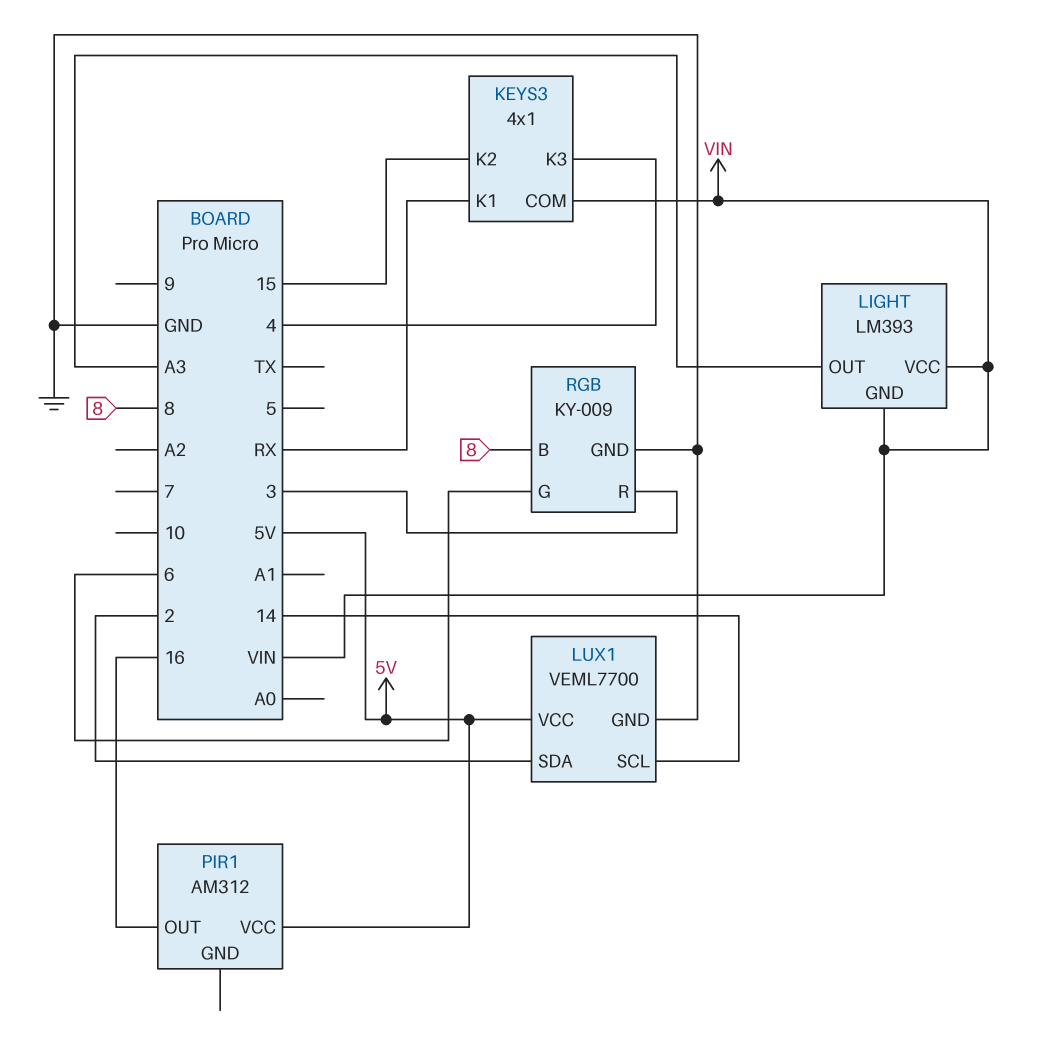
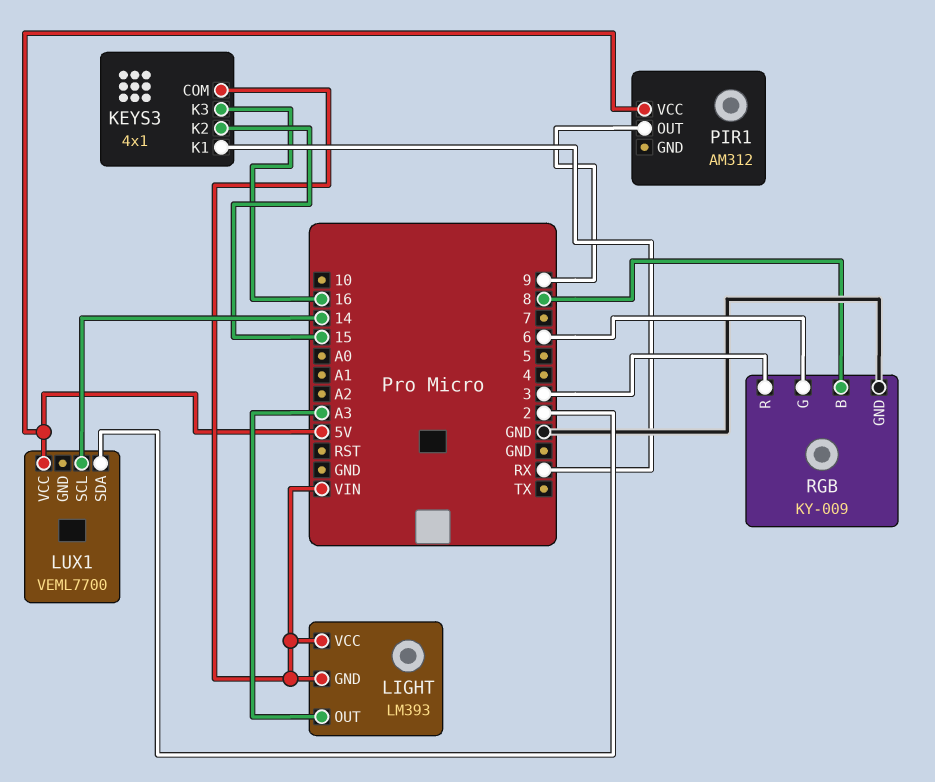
KEYS3 pin K3: 4 -> 16
LUX1 pin GND: GND -> none
PIR1 pin OUT: 16 -> 9

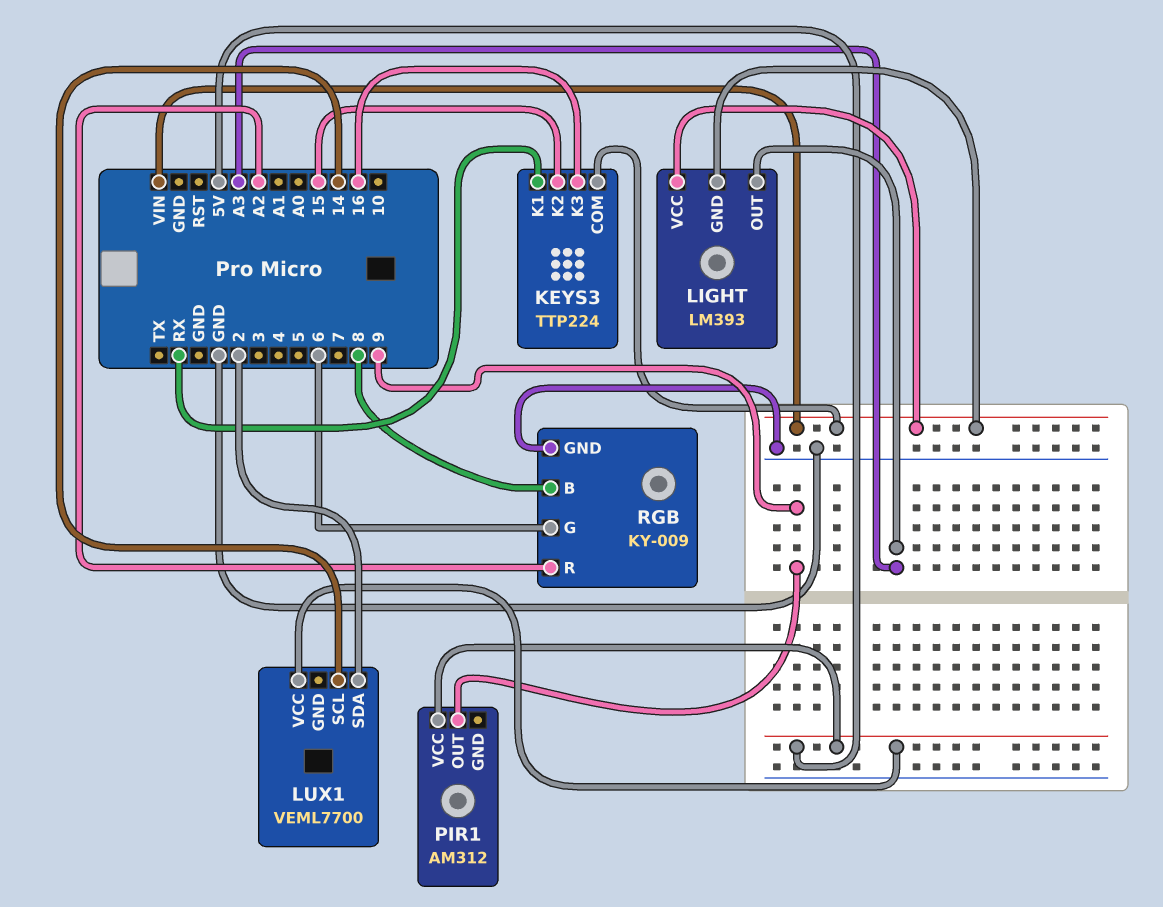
KEYS3: 4x1 -> TTP224
RGB pin R: 3 -> A2

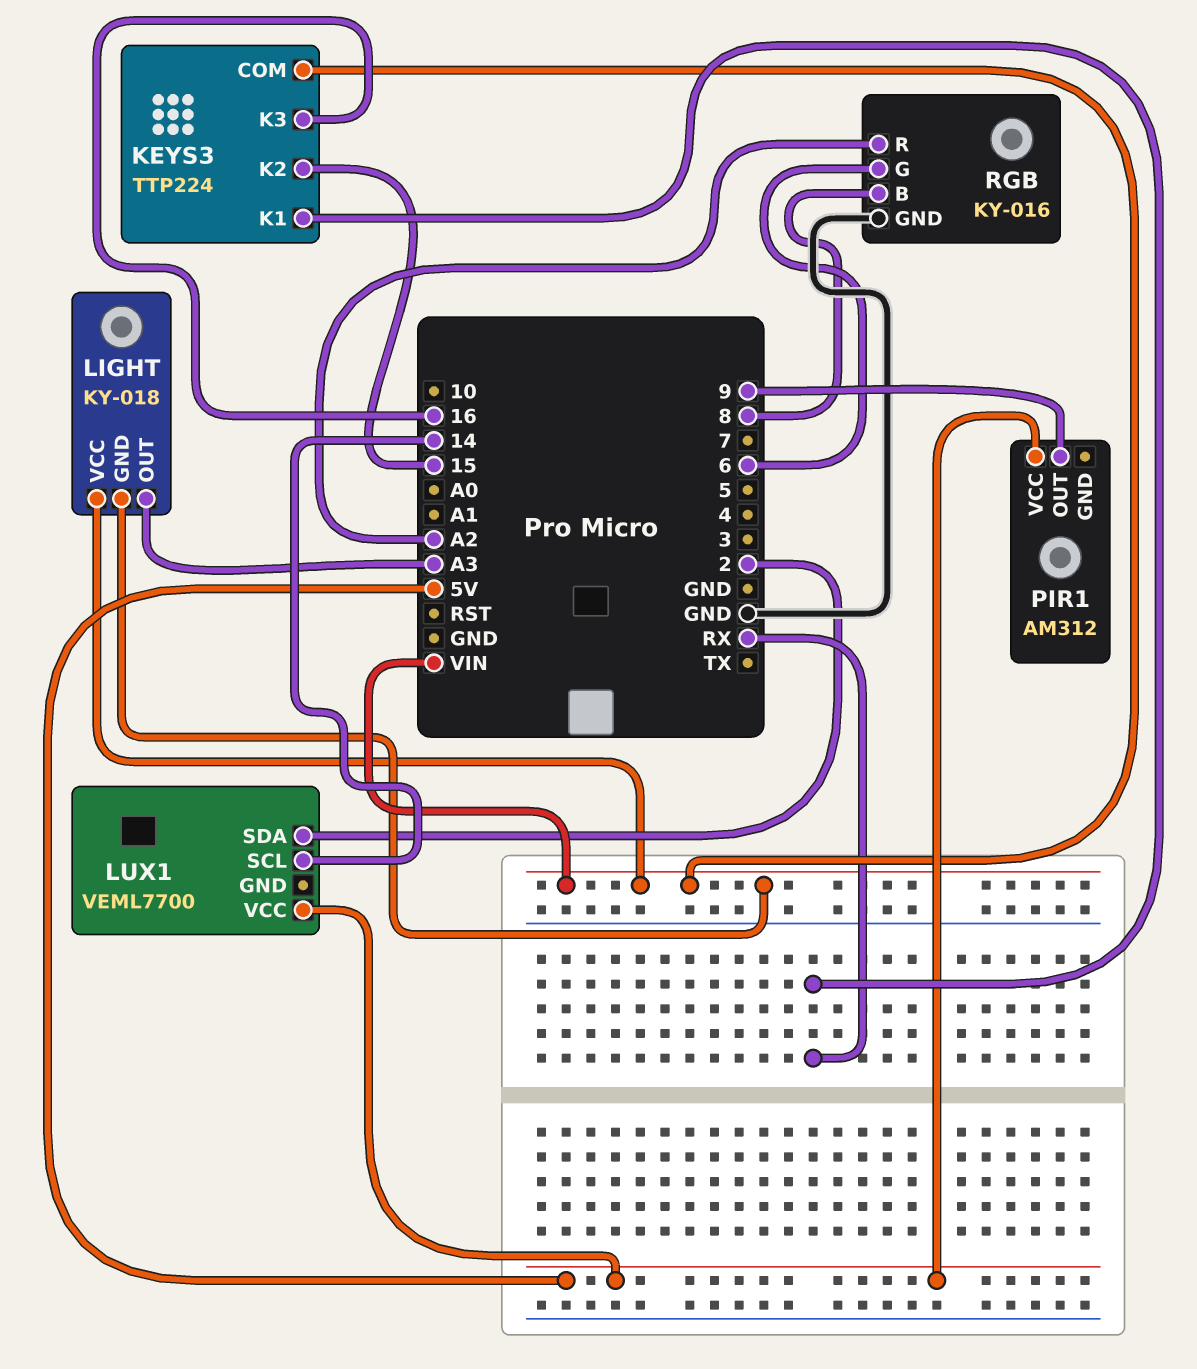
LIGHT: LM393 -> KY-018
RGB: KY-009 -> KY-016

